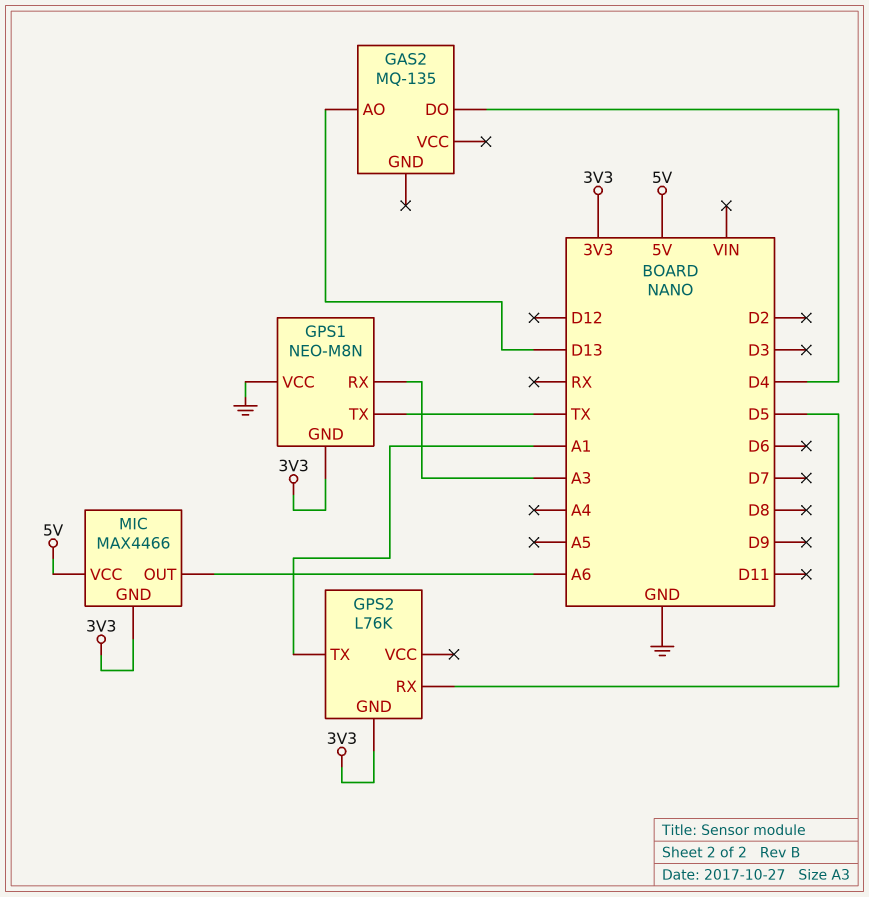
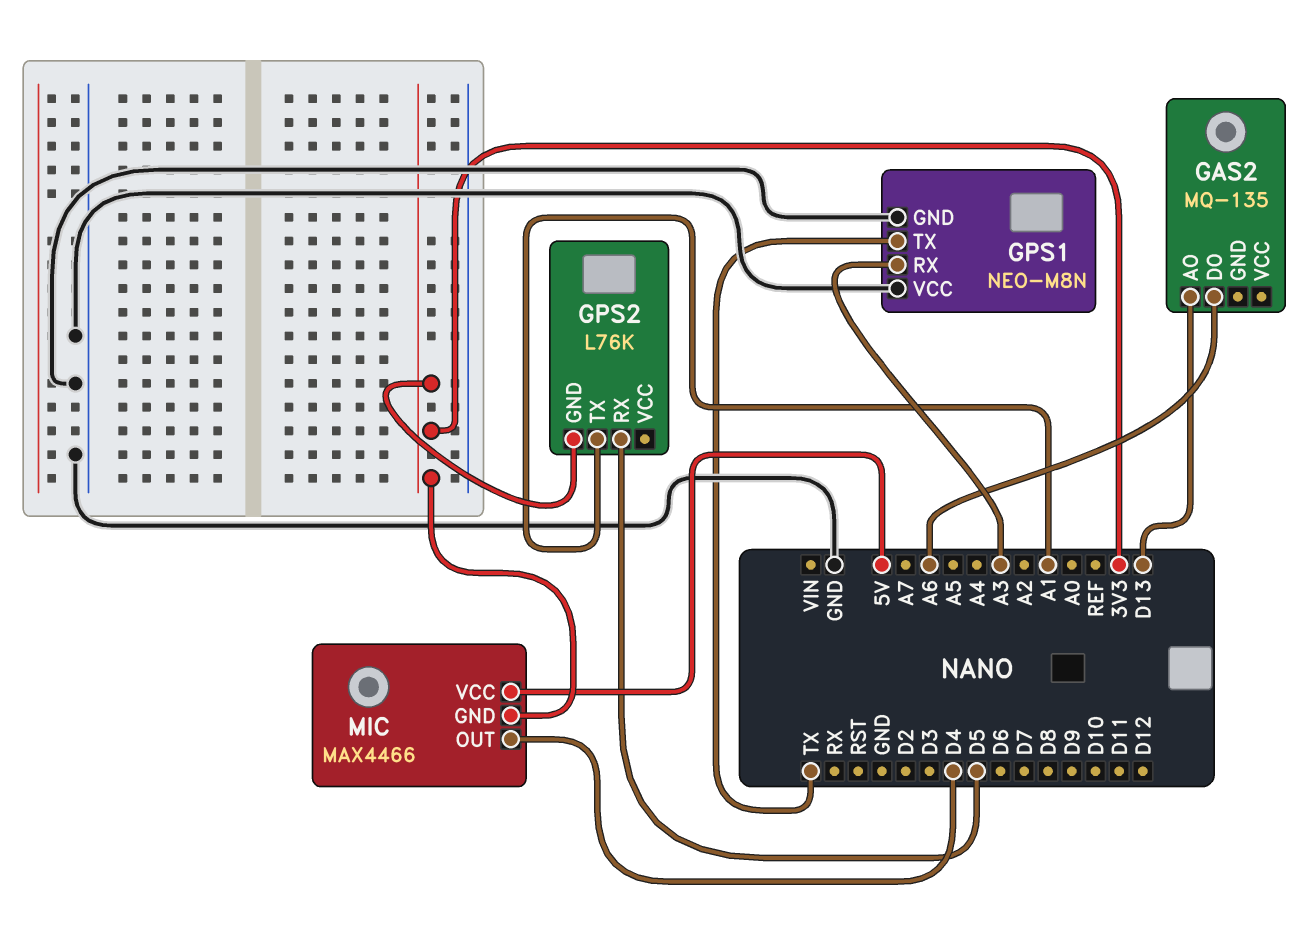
GAS2 pin DO: D4 -> A6
GPS1 pin GND: 3V3 -> GND
MIC pin OUT: A6 -> D4

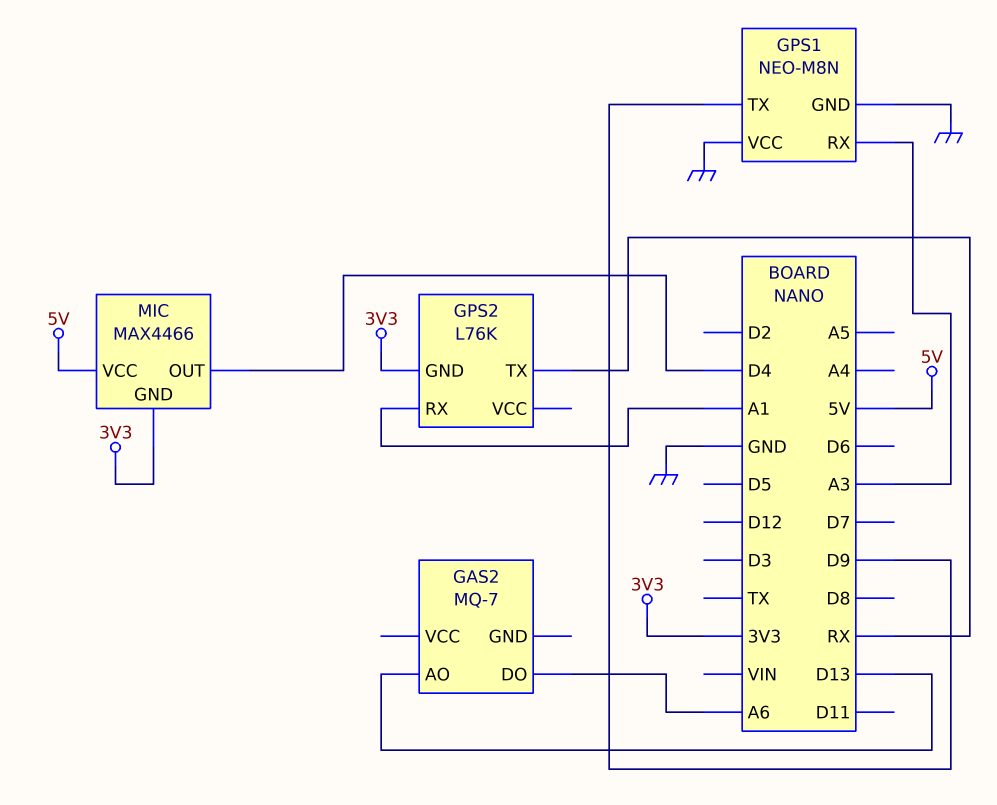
GAS2: MQ-135 -> MQ-7
GPS1 pin TX: TX -> D9
GPS2 pin RX: D5 -> A1
GPS2 pin TX: A1 -> RX

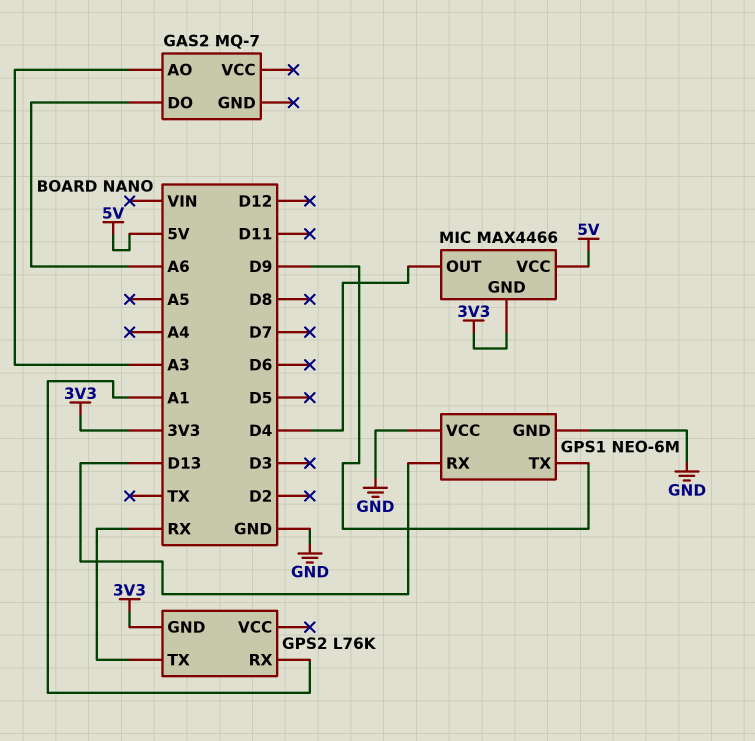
GAS2 pin AO: D13 -> A3
GPS1: NEO-M8N -> NEO-6M
GPS1 pin RX: A3 -> D13

